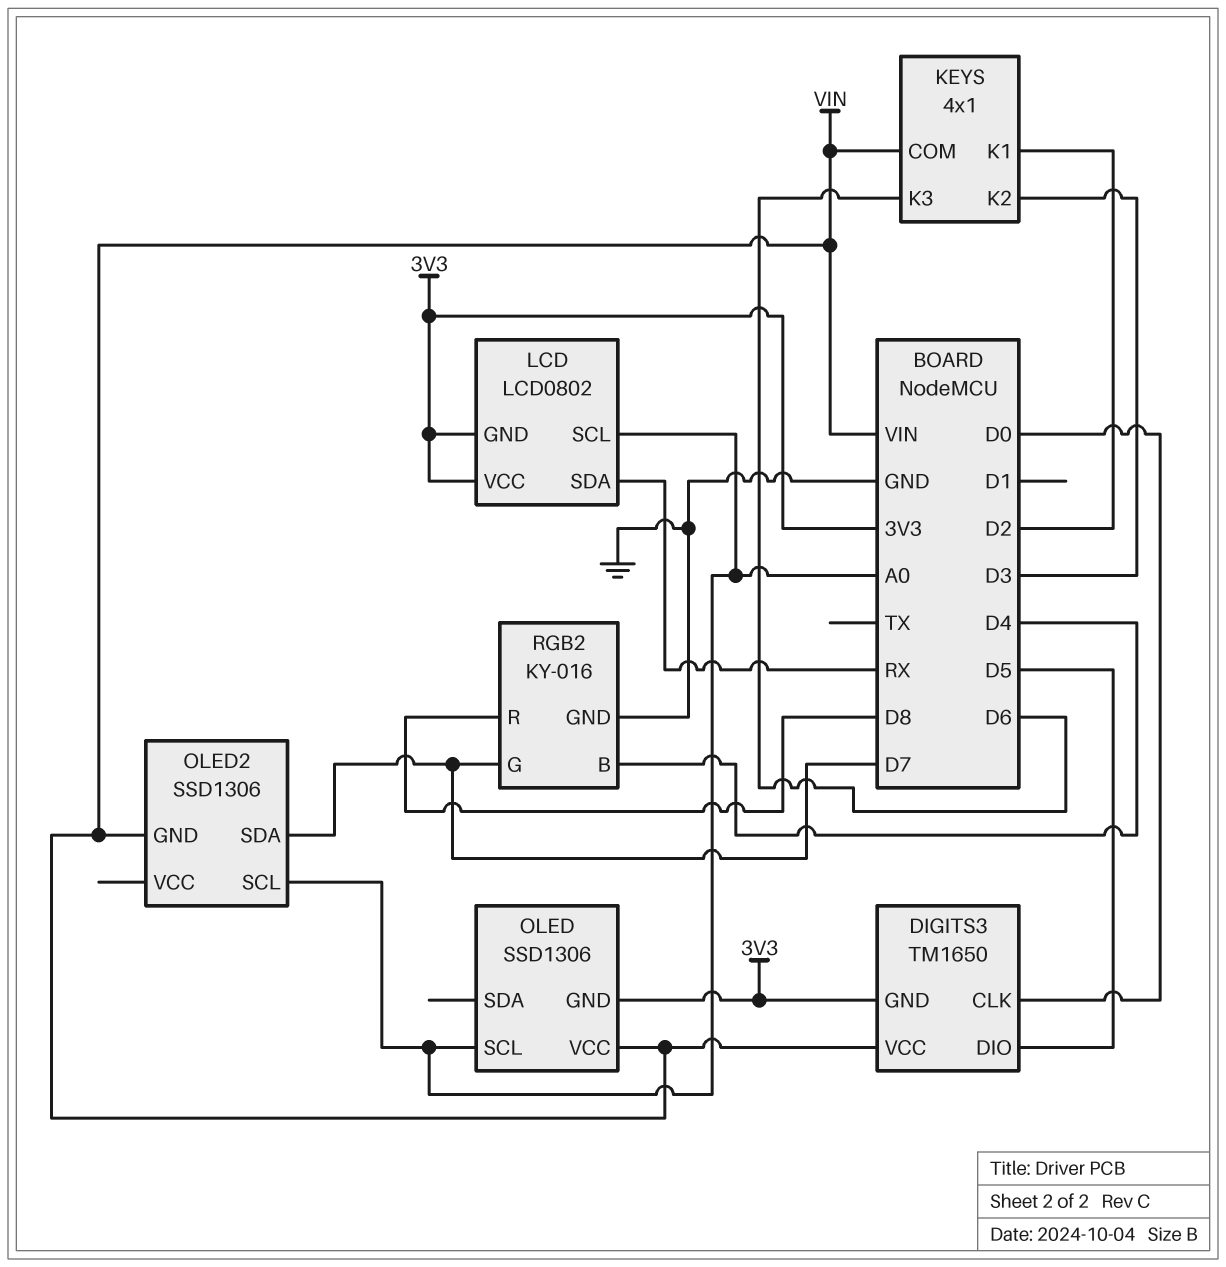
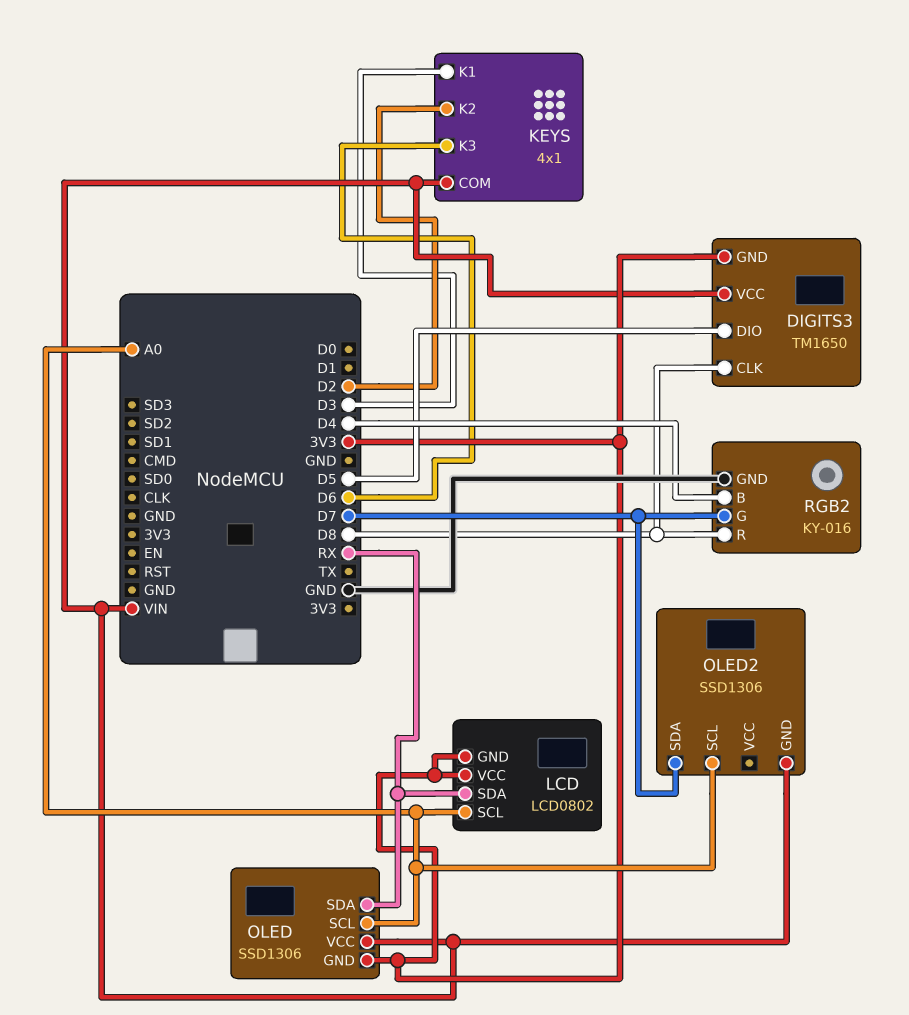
DIGITS3 pin CLK: D0 -> D8
KEYS pin K1: D2 -> D3
KEYS pin K2: D3 -> D2
OLED pin SDA: none -> RX

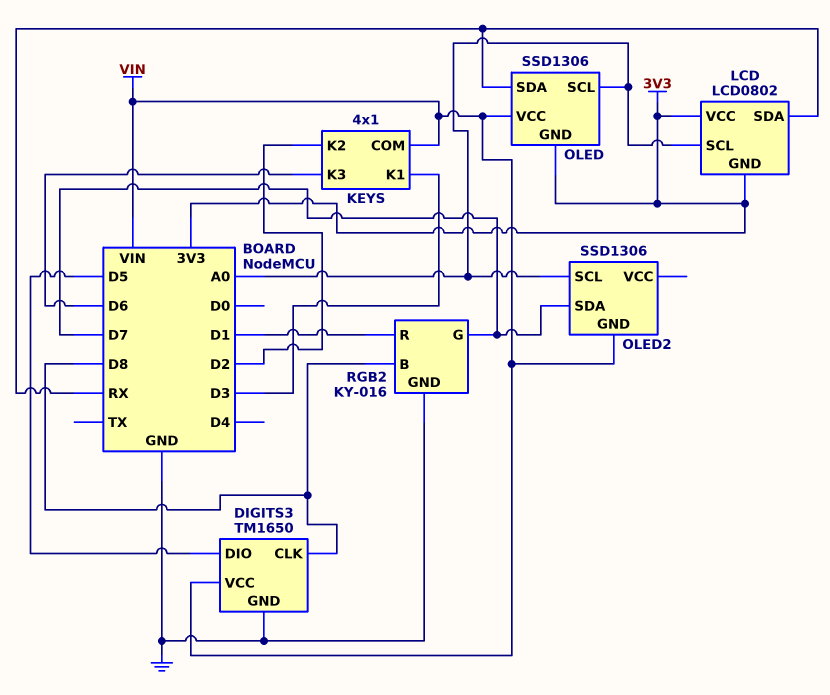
DIGITS3 pin GND: 3V3 -> GND
RGB2 pin B: D4 -> D8
RGB2 pin R: D8 -> D1

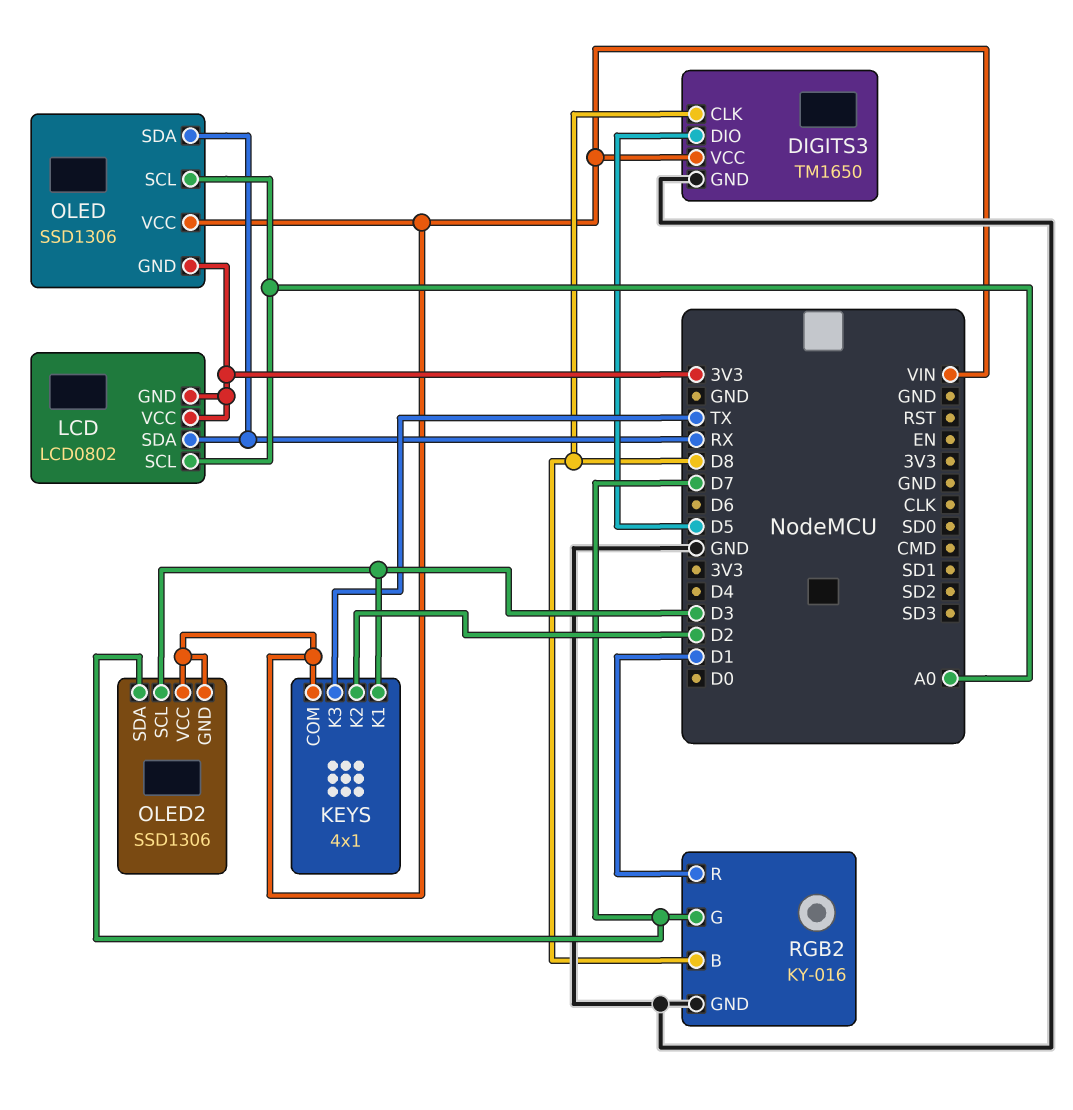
KEYS pin K3: D6 -> TX
OLED2 pin SCL: A0 -> D3
OLED2 pin VCC: none -> VIN

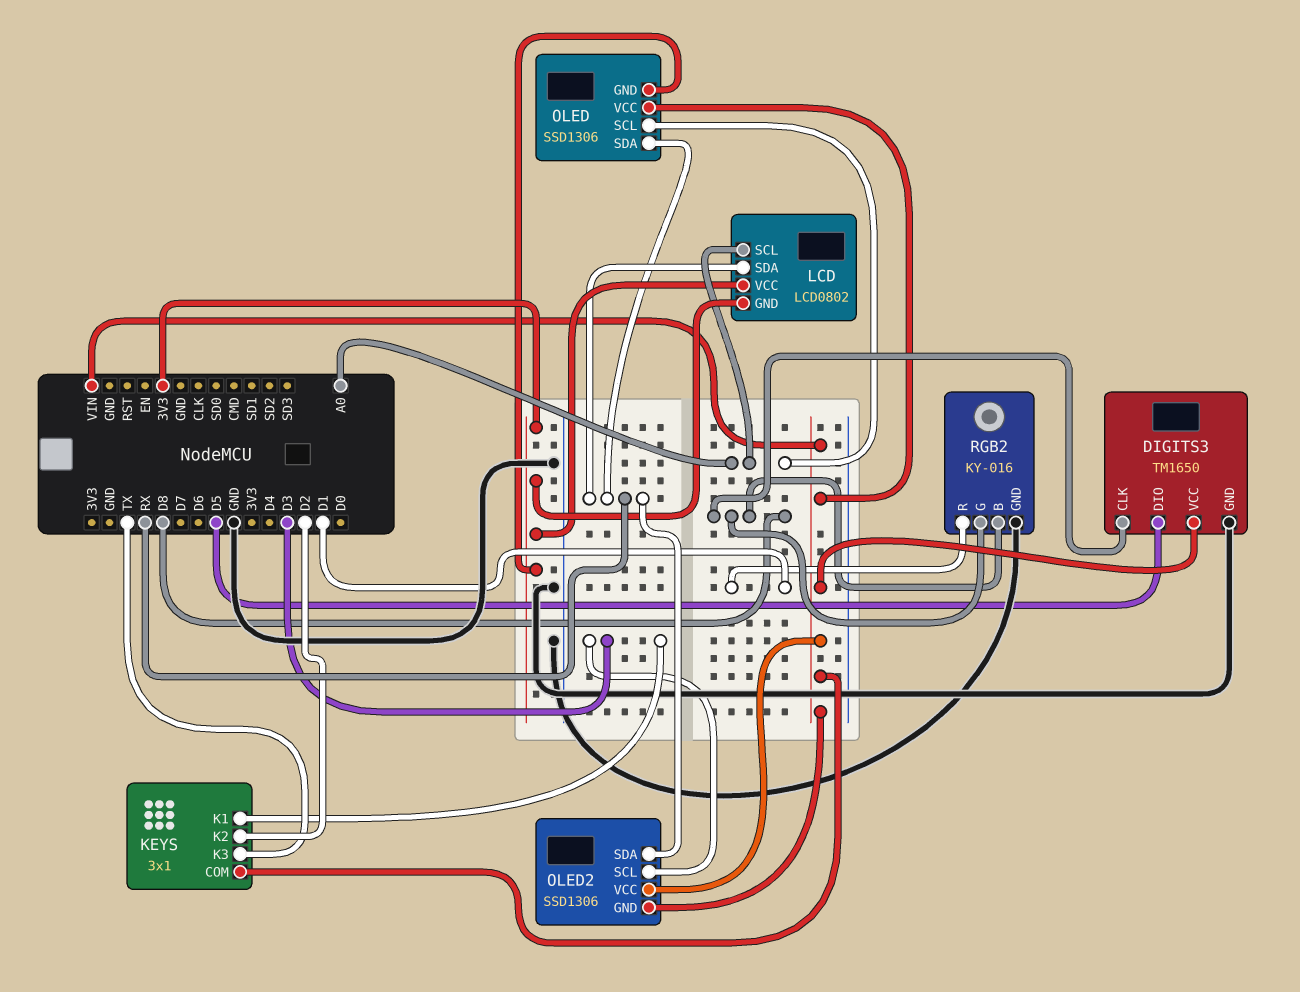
KEYS: 4x1 -> 3x1
OLED2 pin SDA: D7 -> RX
RGB2 pin G: D7 -> D8

